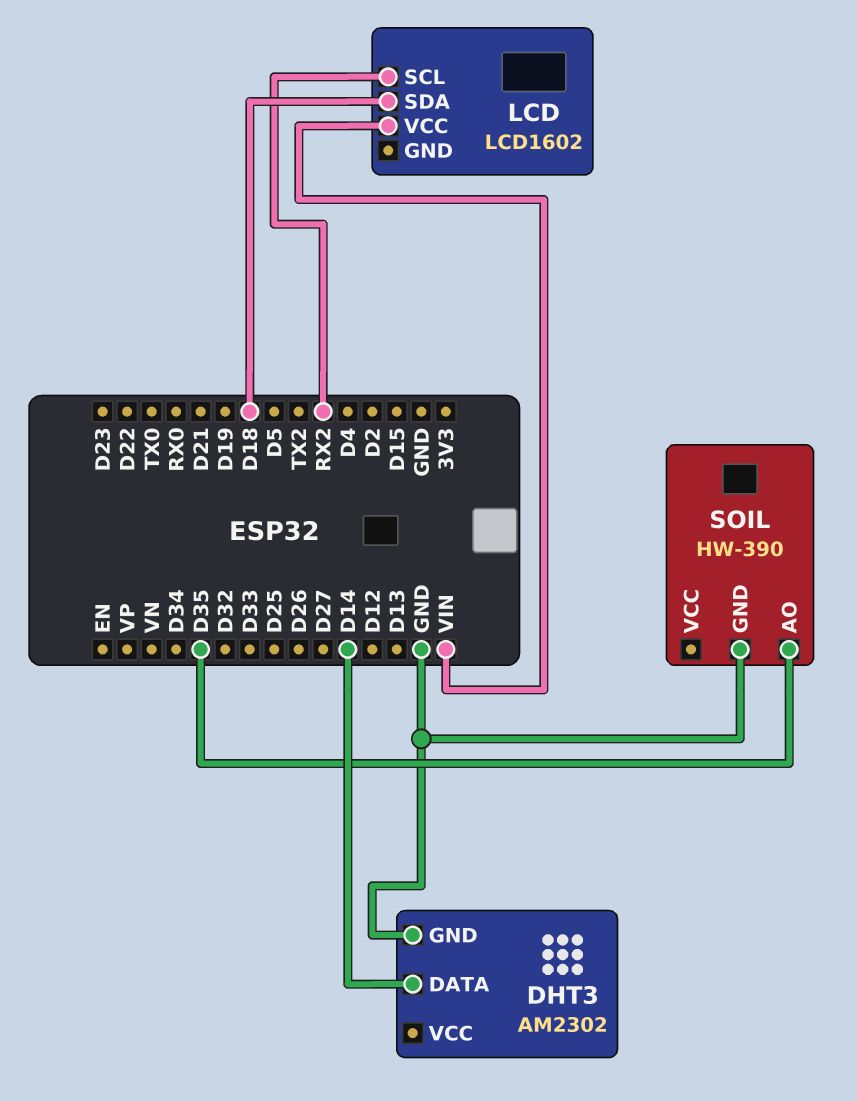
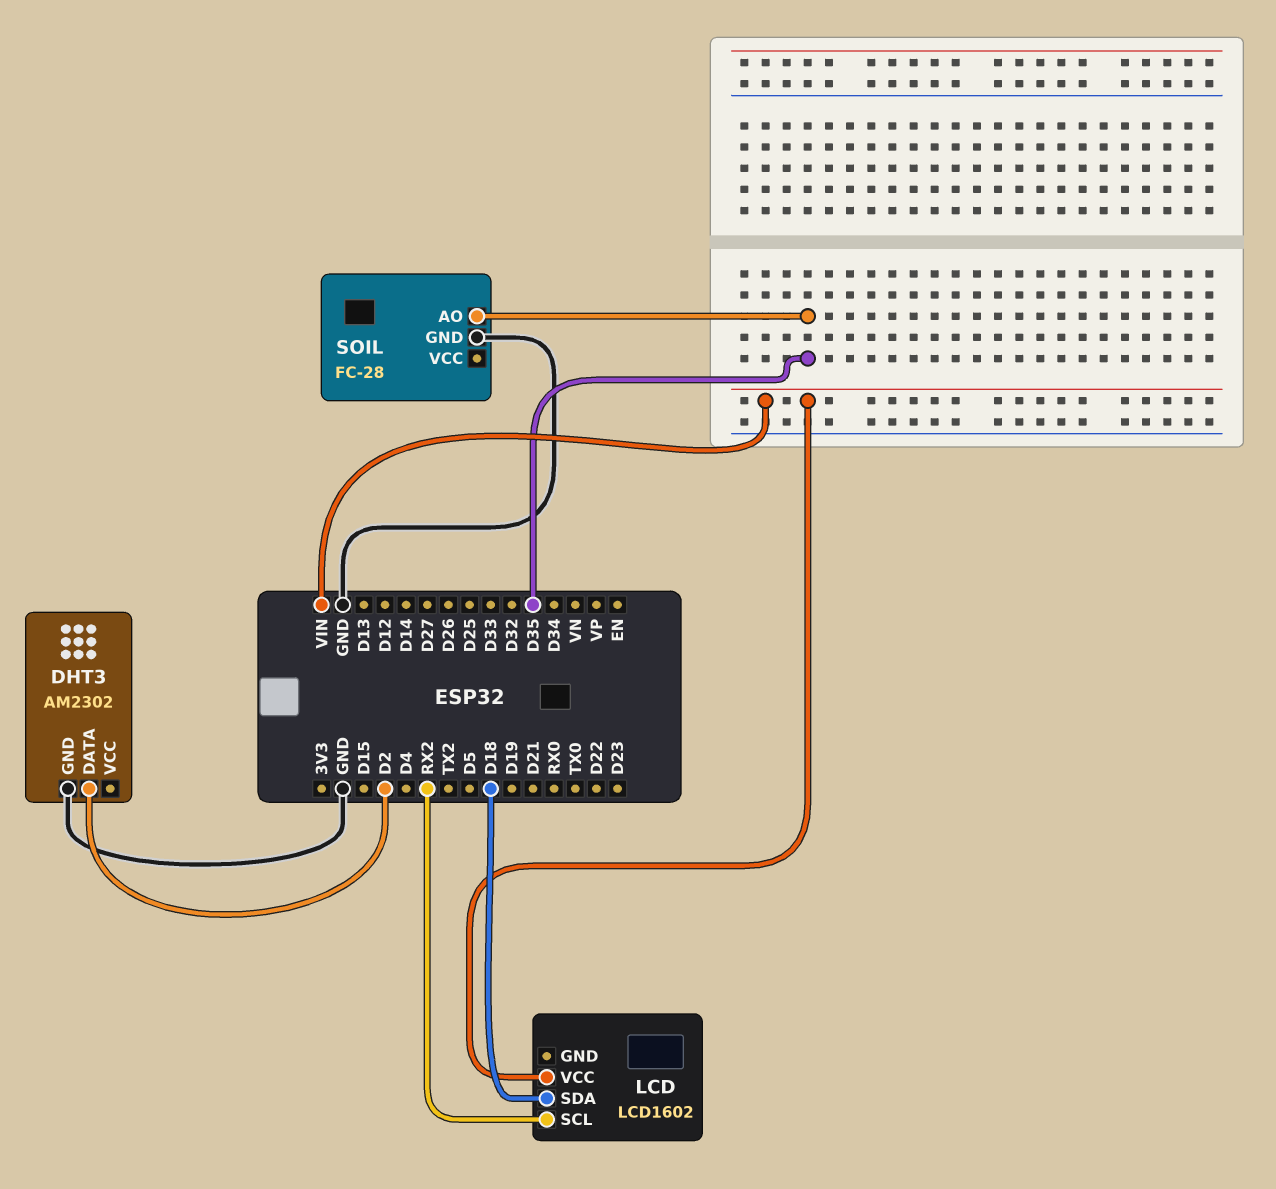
DHT3 pin DATA: D14 -> D2
SOIL: HW-390 -> FC-28

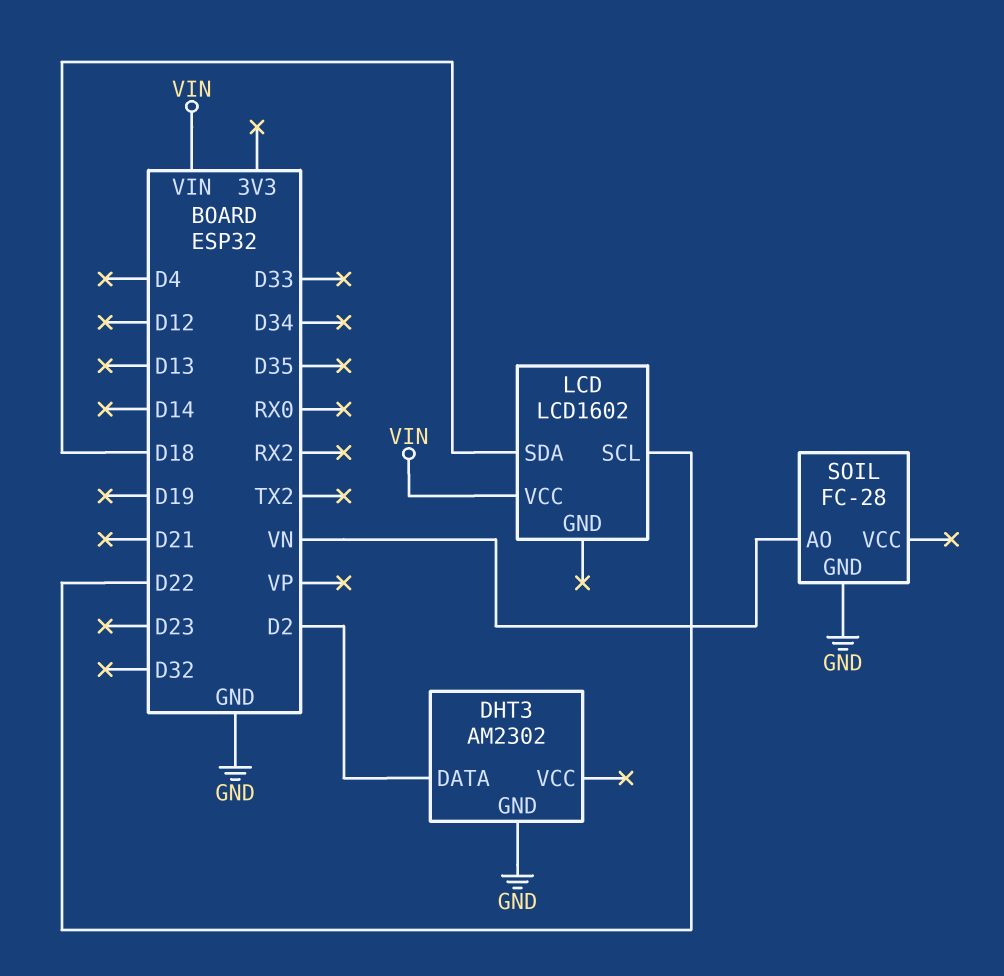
LCD pin SCL: RX2 -> D22
SOIL pin AO: D35 -> VN

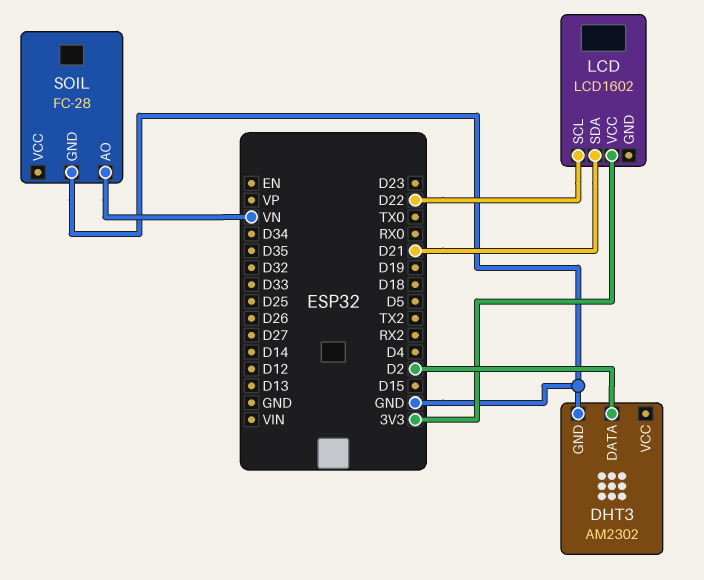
LCD pin SDA: D18 -> D21
LCD pin VCC: VIN -> 3V3

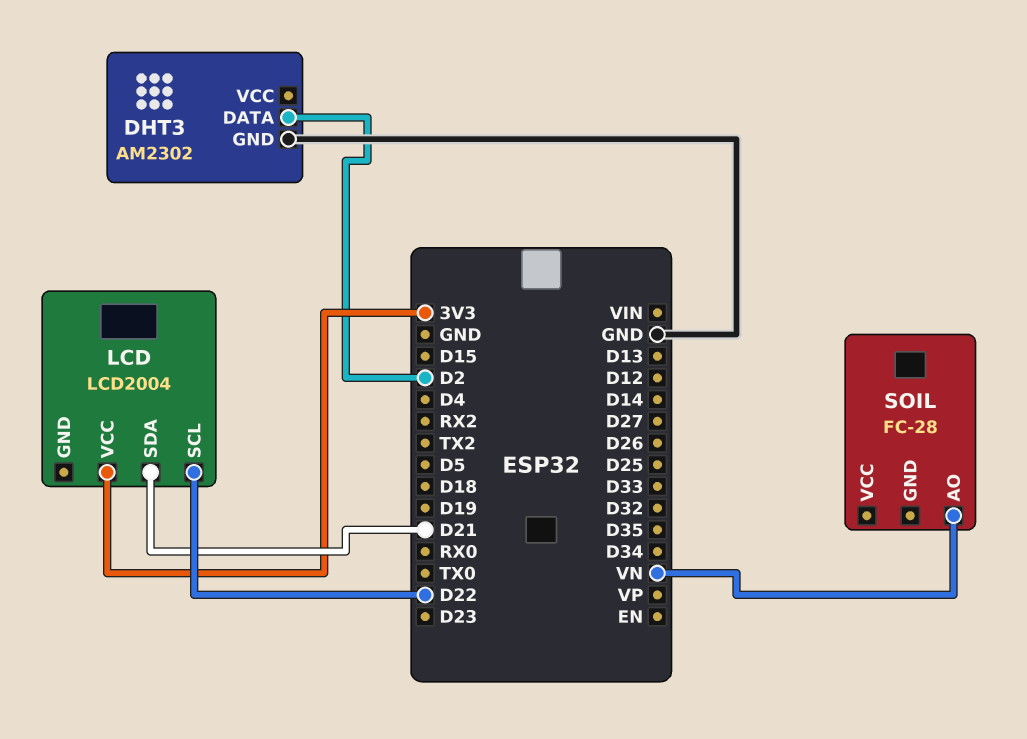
LCD: LCD1602 -> LCD2004
SOIL pin GND: GND -> none

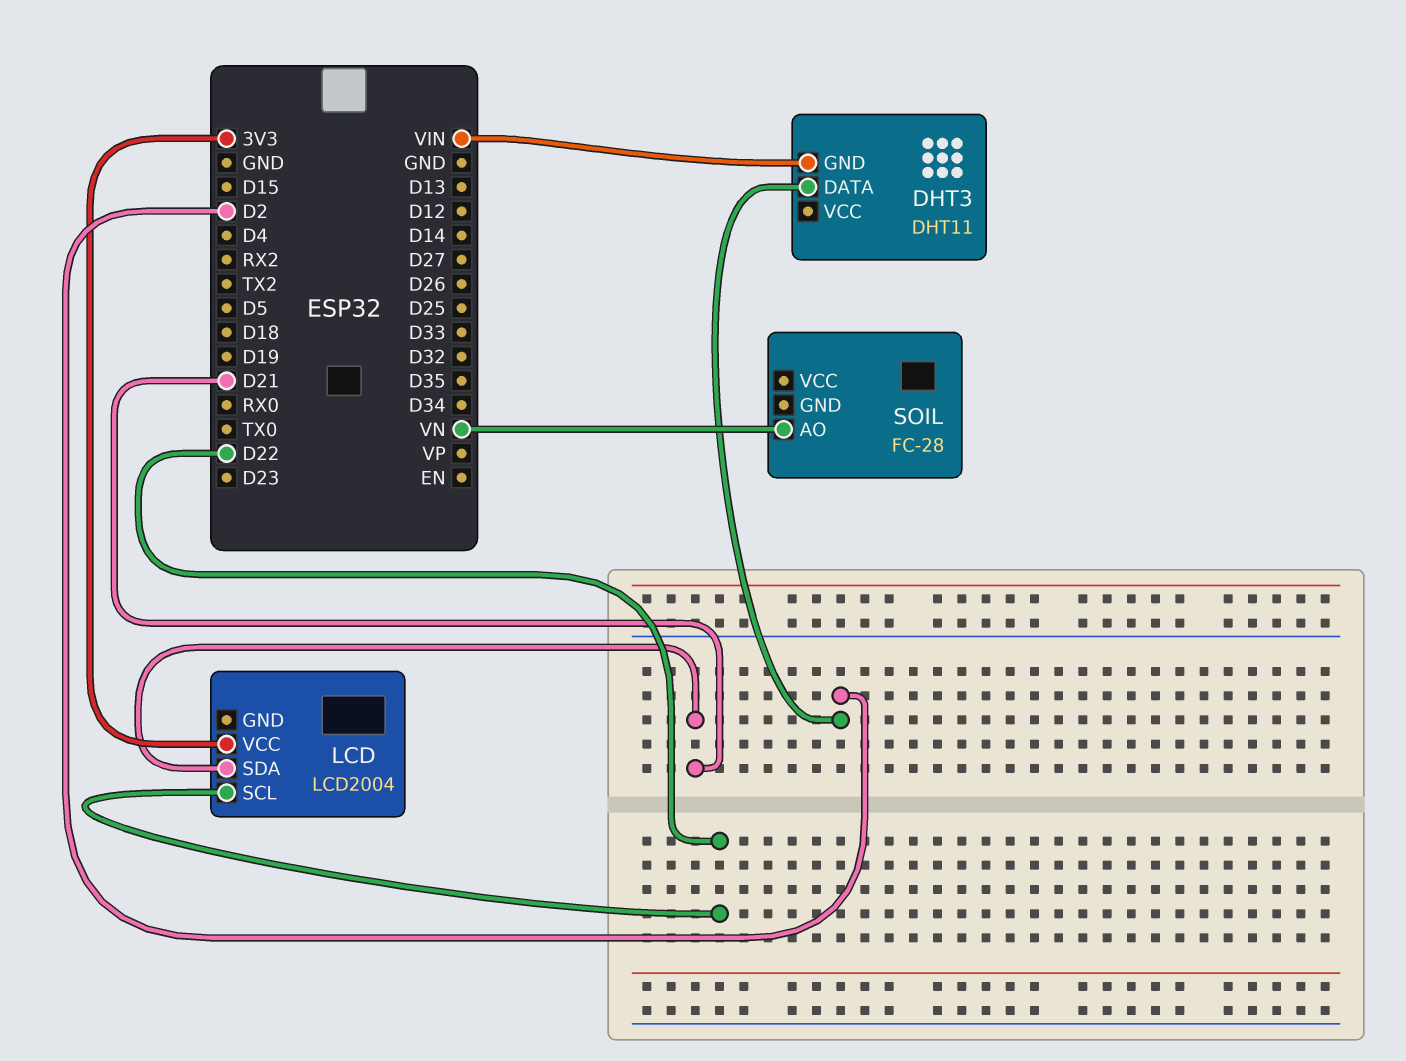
DHT3: AM2302 -> DHT11
DHT3 pin GND: GND -> VIN

